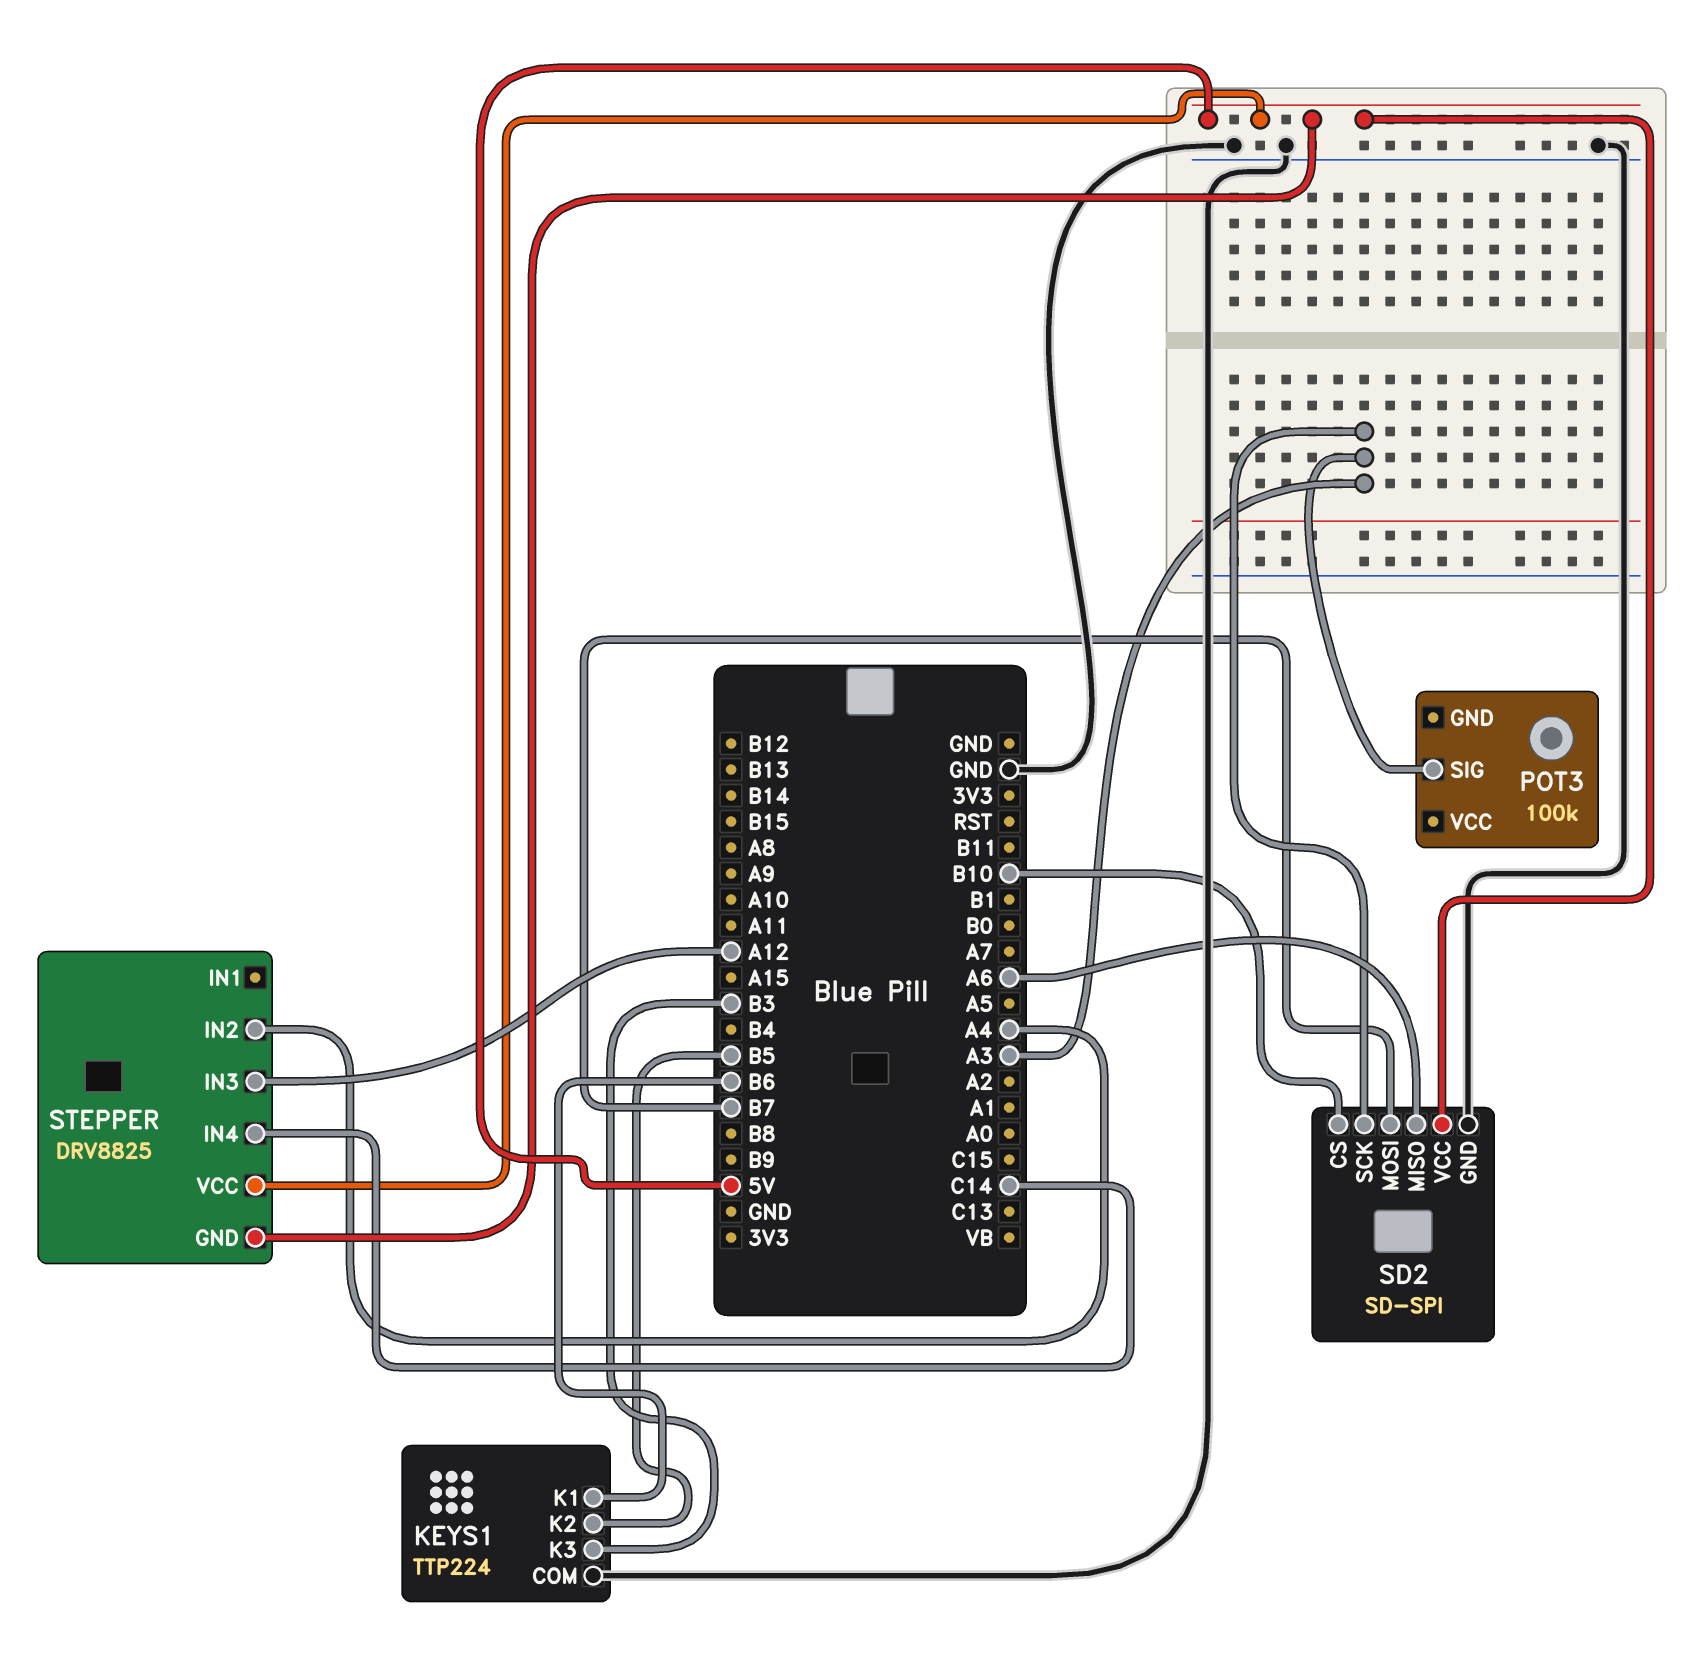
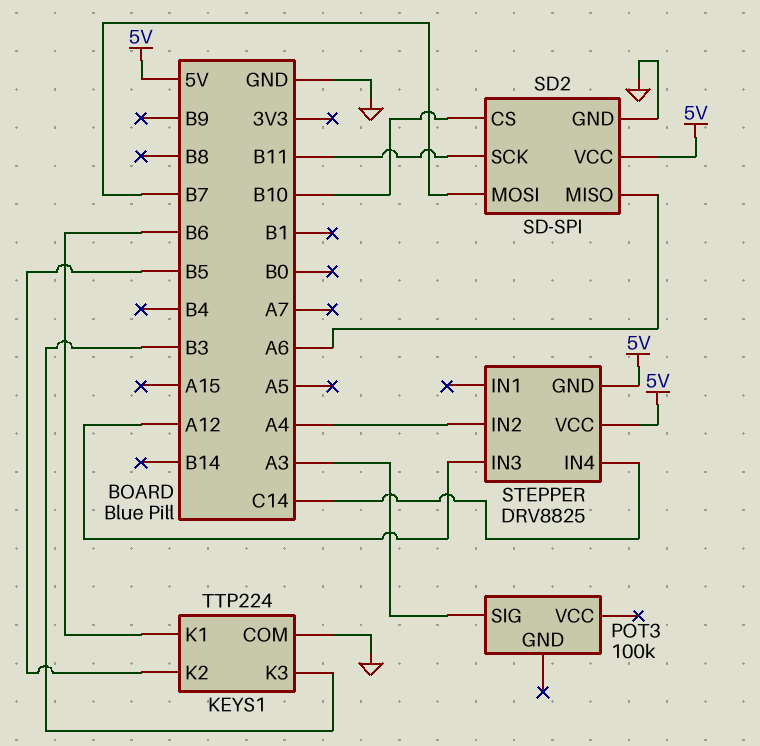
SD2 pin SCK: A3 -> B11

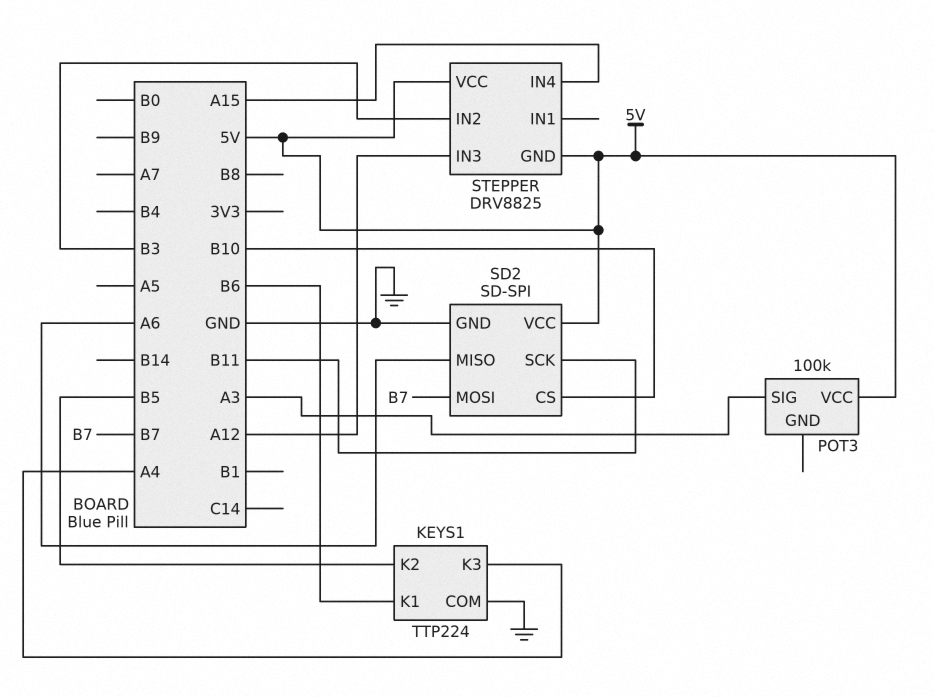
KEYS1 pin K3: B3 -> A4
POT3 pin VCC: none -> 5V
STEPPER pin IN2: A4 -> B3
STEPPER pin IN4: C14 -> A15

